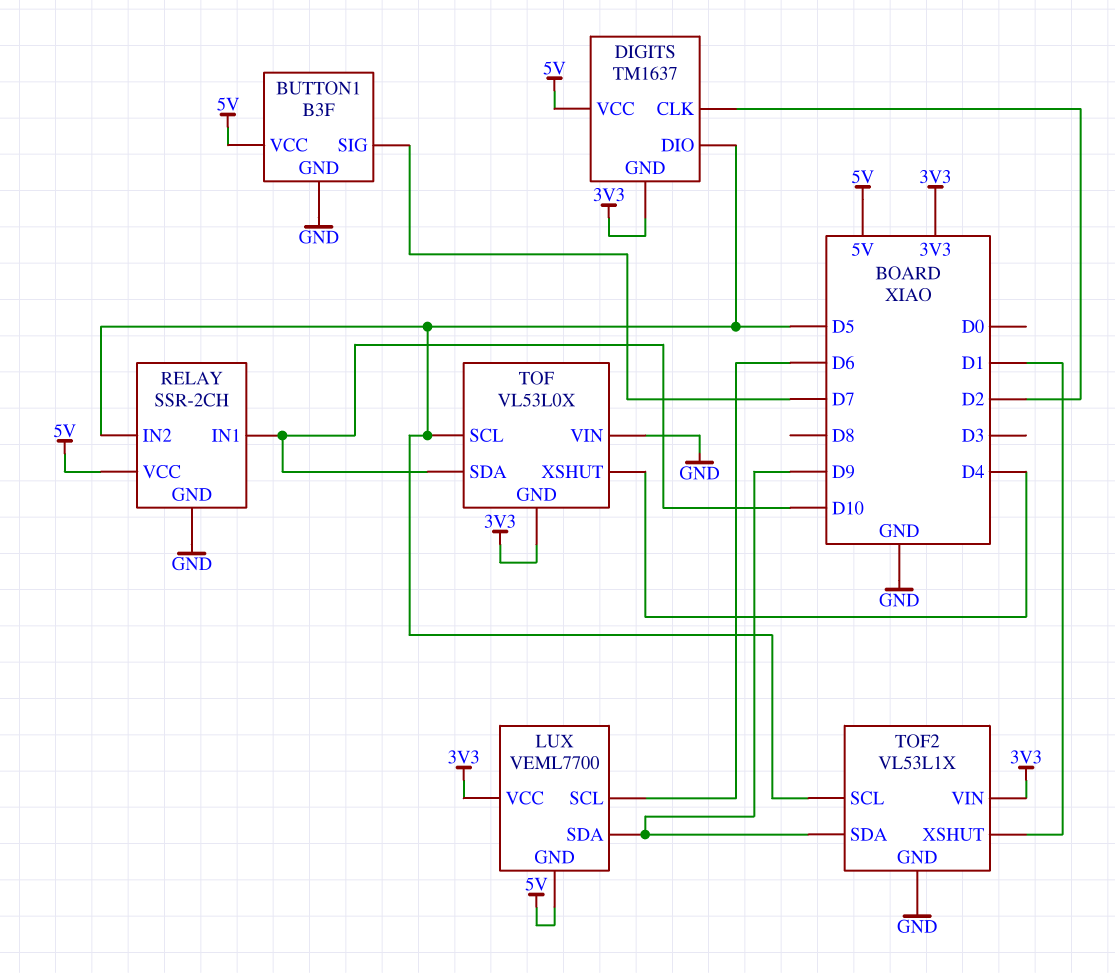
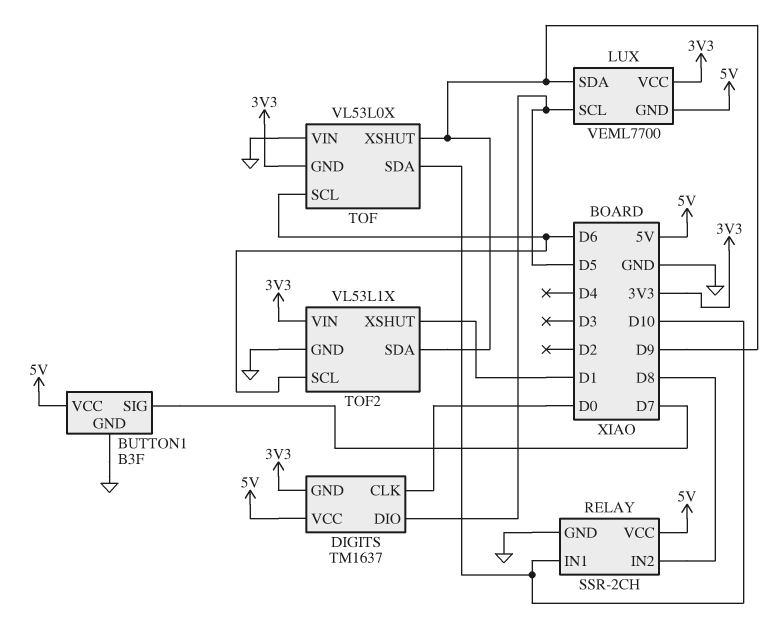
DIGITS pin CLK: D2 -> D0
LUX pin SCL: D6 -> D5
RELAY pin IN2: D5 -> D8
TOF pin SCL: D5 -> D6
TOF pin XSHUT: D4 -> D9
TOF2 pin SCL: D5 -> D6

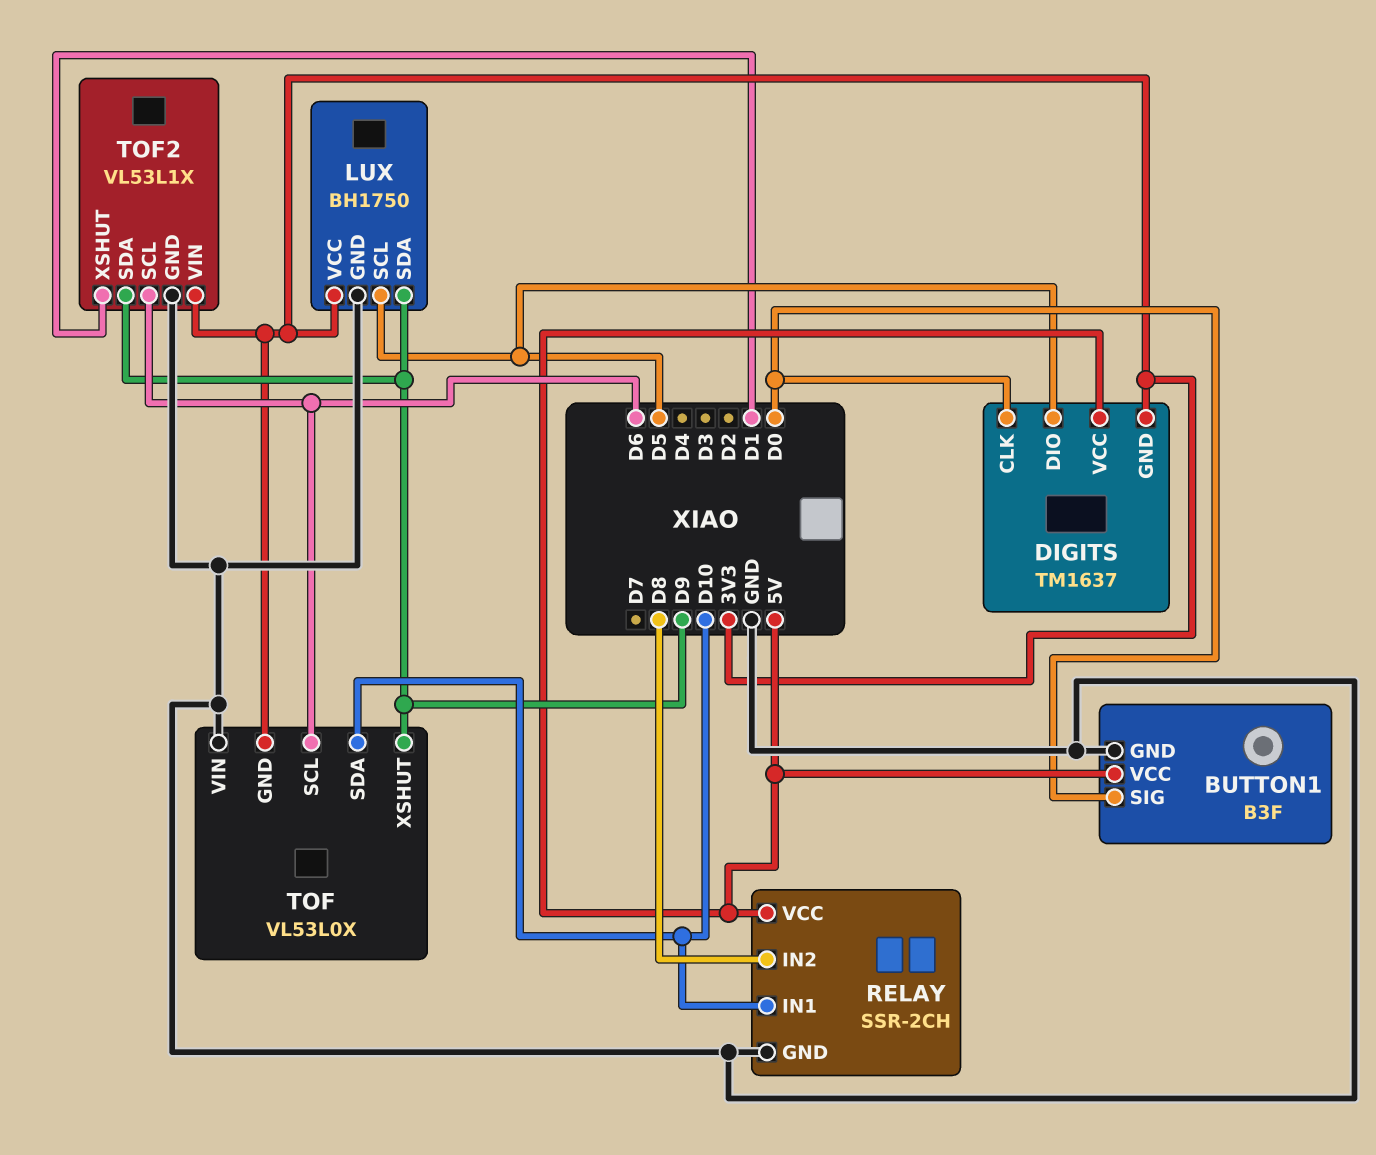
BUTTON1 pin SIG: D7 -> D0
LUX: VEML7700 -> BH1750
LUX pin GND: 5V -> GND

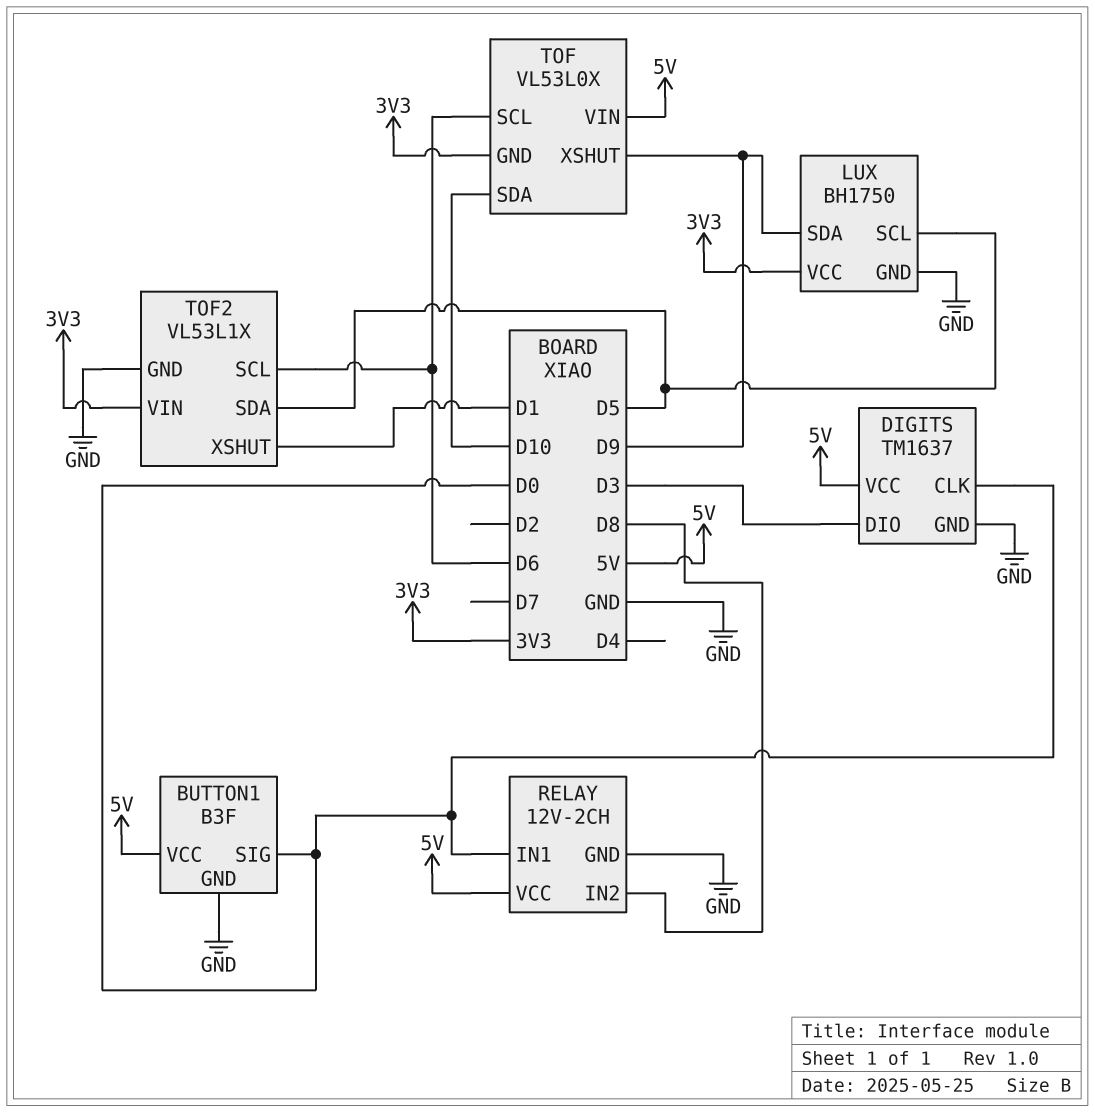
DIGITS pin DIO: D5 -> D3
DIGITS pin GND: 3V3 -> GND
RELAY: SSR-2CH -> 12V-2CH
RELAY pin IN1: D10 -> D0
TOF pin VIN: GND -> 5V
TOF2 pin SDA: D9 -> D5

